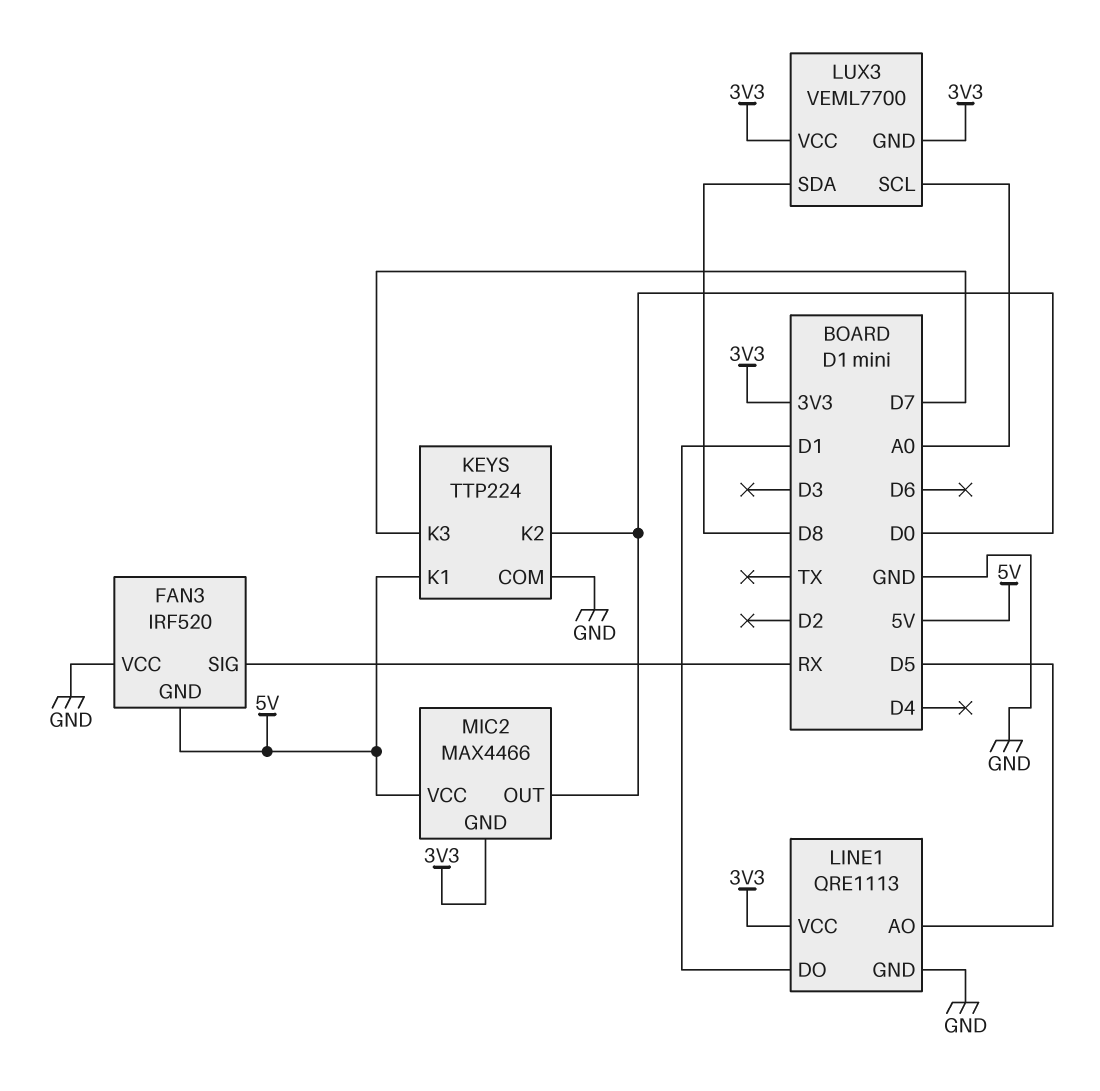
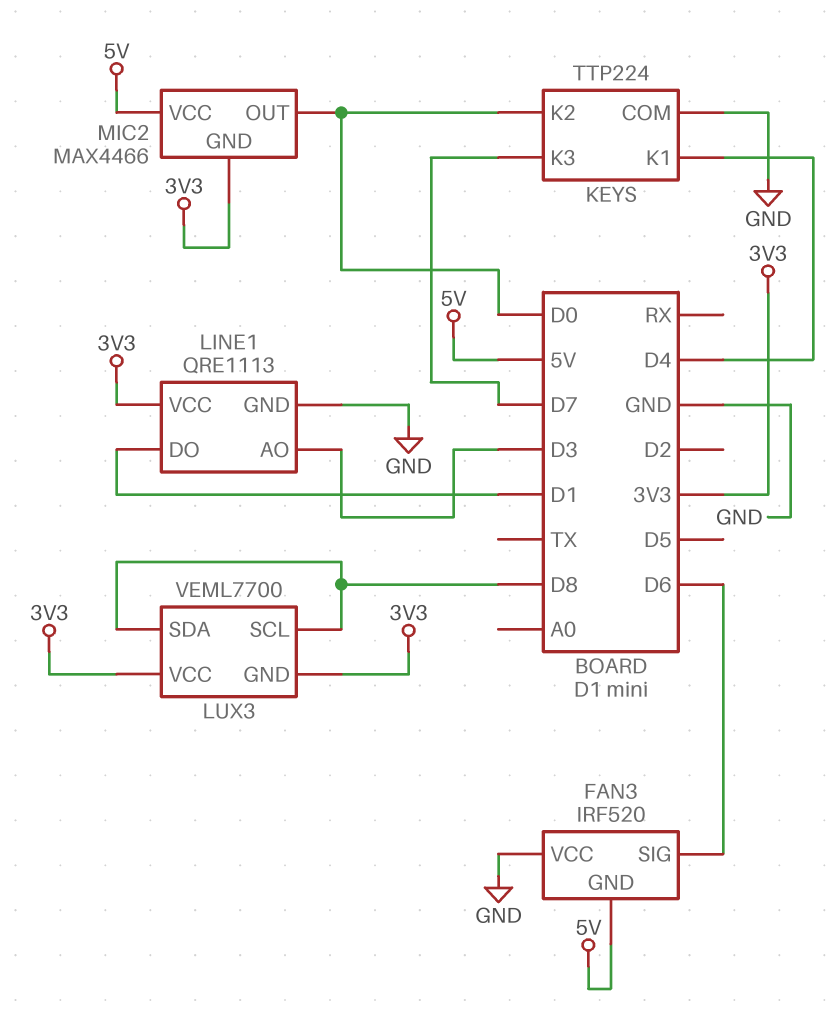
FAN3 pin SIG: RX -> D6
KEYS pin K1: 5V -> D4
LINE1 pin AO: D5 -> D3
LUX3 pin SCL: A0 -> D8

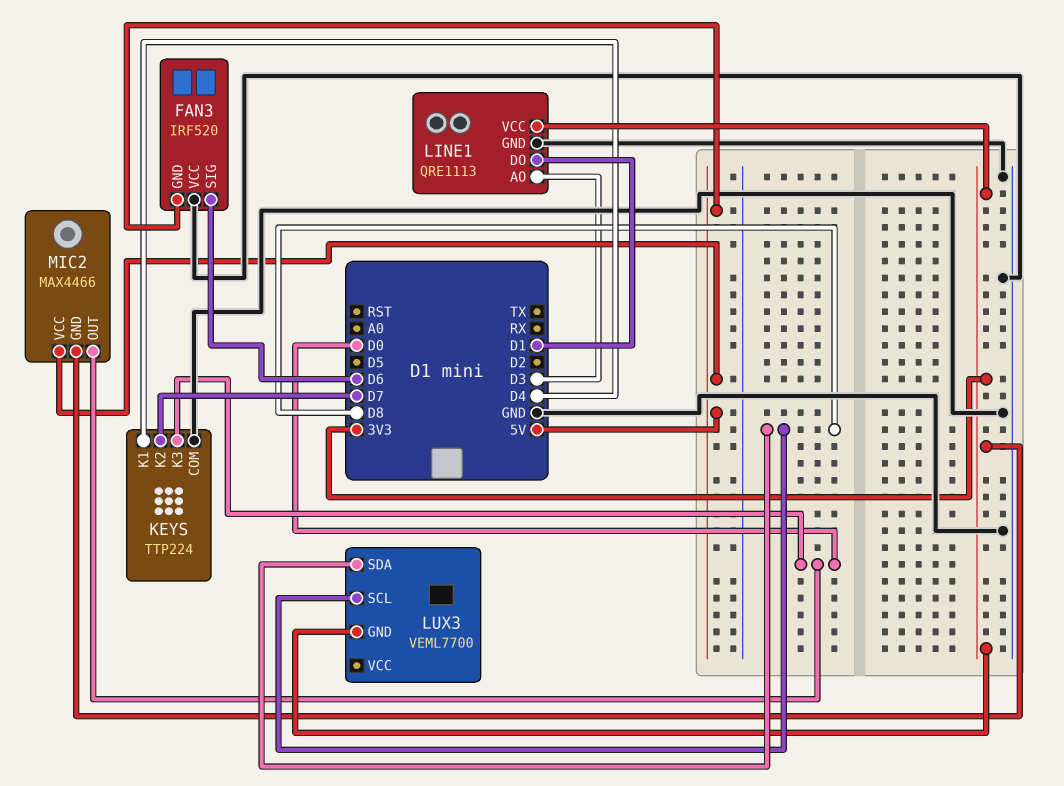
KEYS pin K2: D0 -> D7
KEYS pin K3: D7 -> D0
LUX3 pin VCC: 3V3 -> none

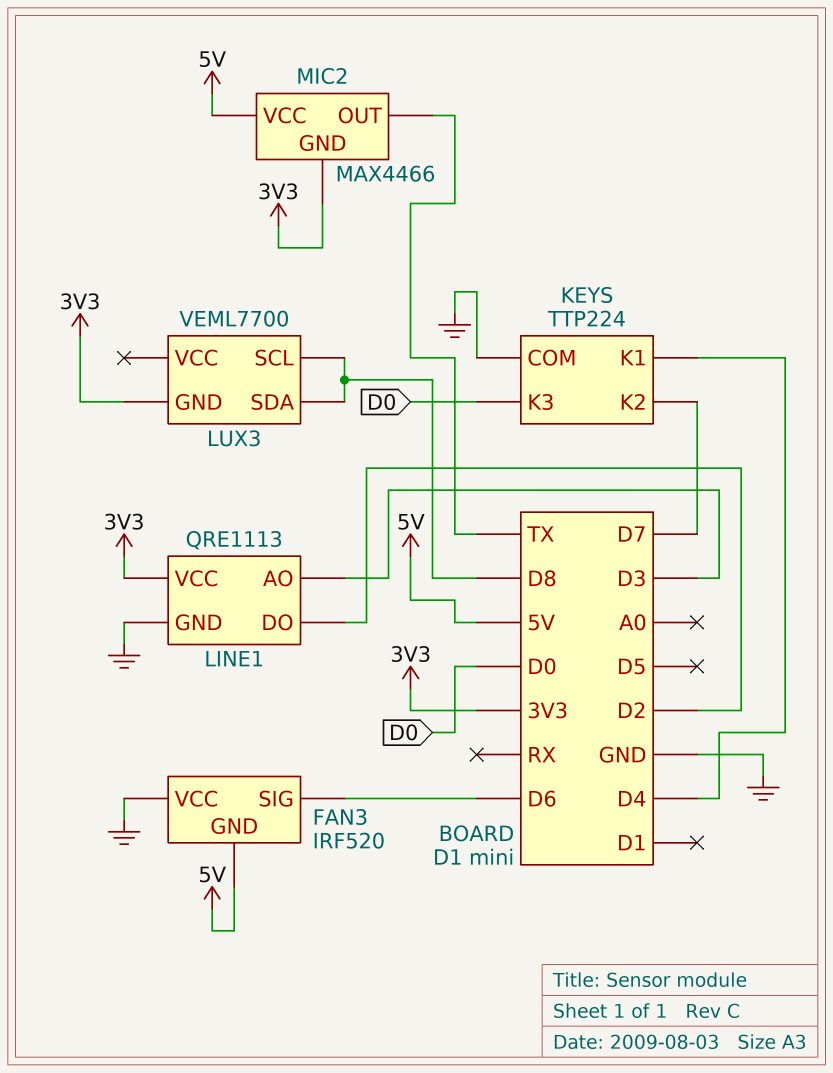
LINE1 pin DO: D1 -> D2
MIC2 pin OUT: D0 -> TX

